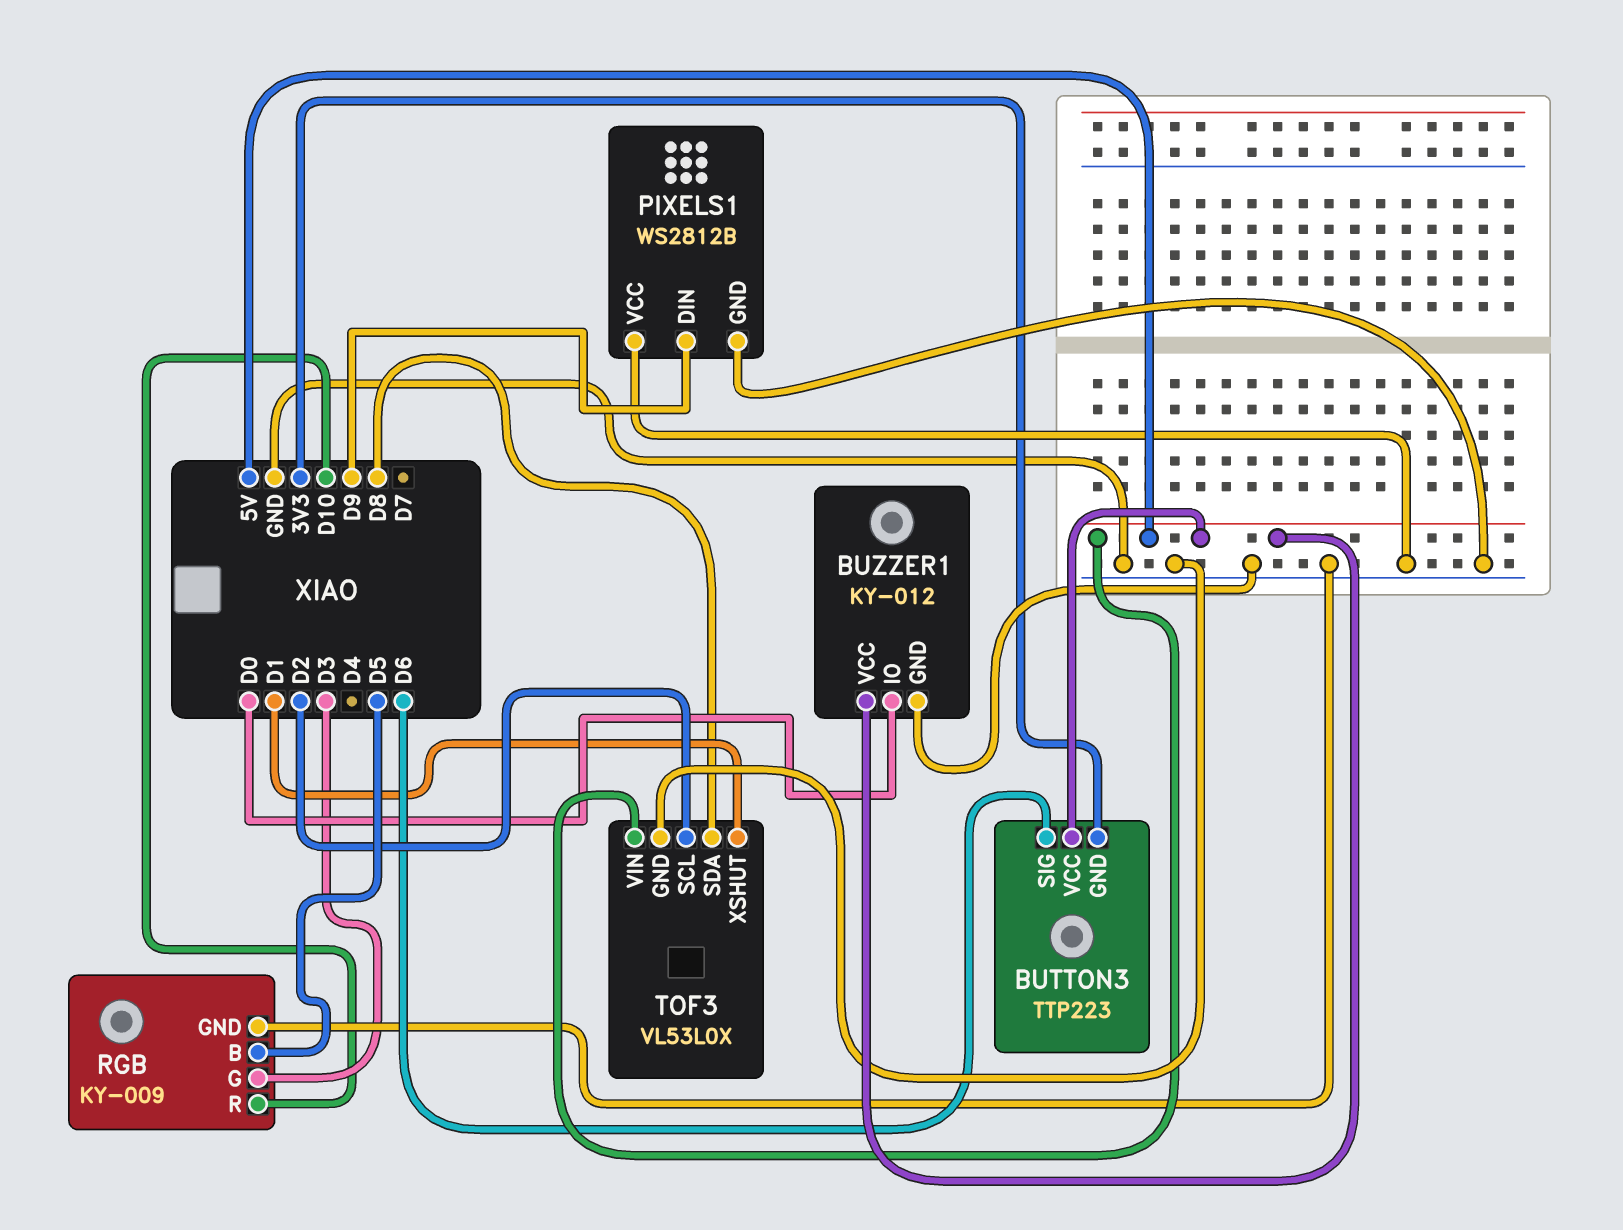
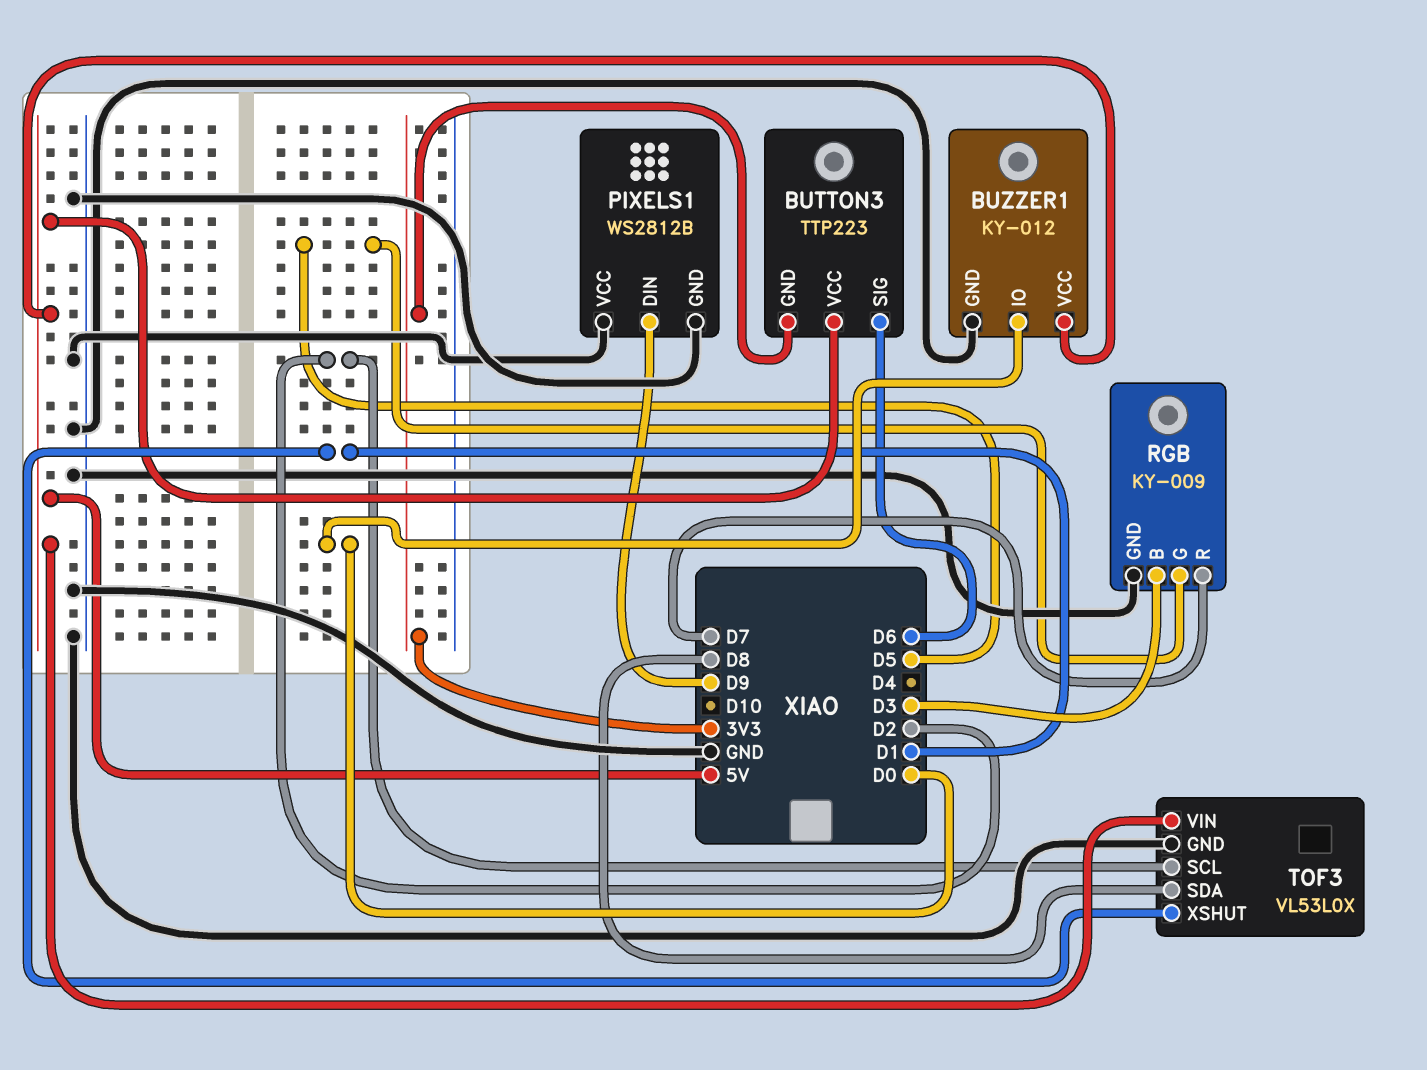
RGB pin B: D5 -> D3
RGB pin G: D3 -> D5
RGB pin R: D10 -> D7

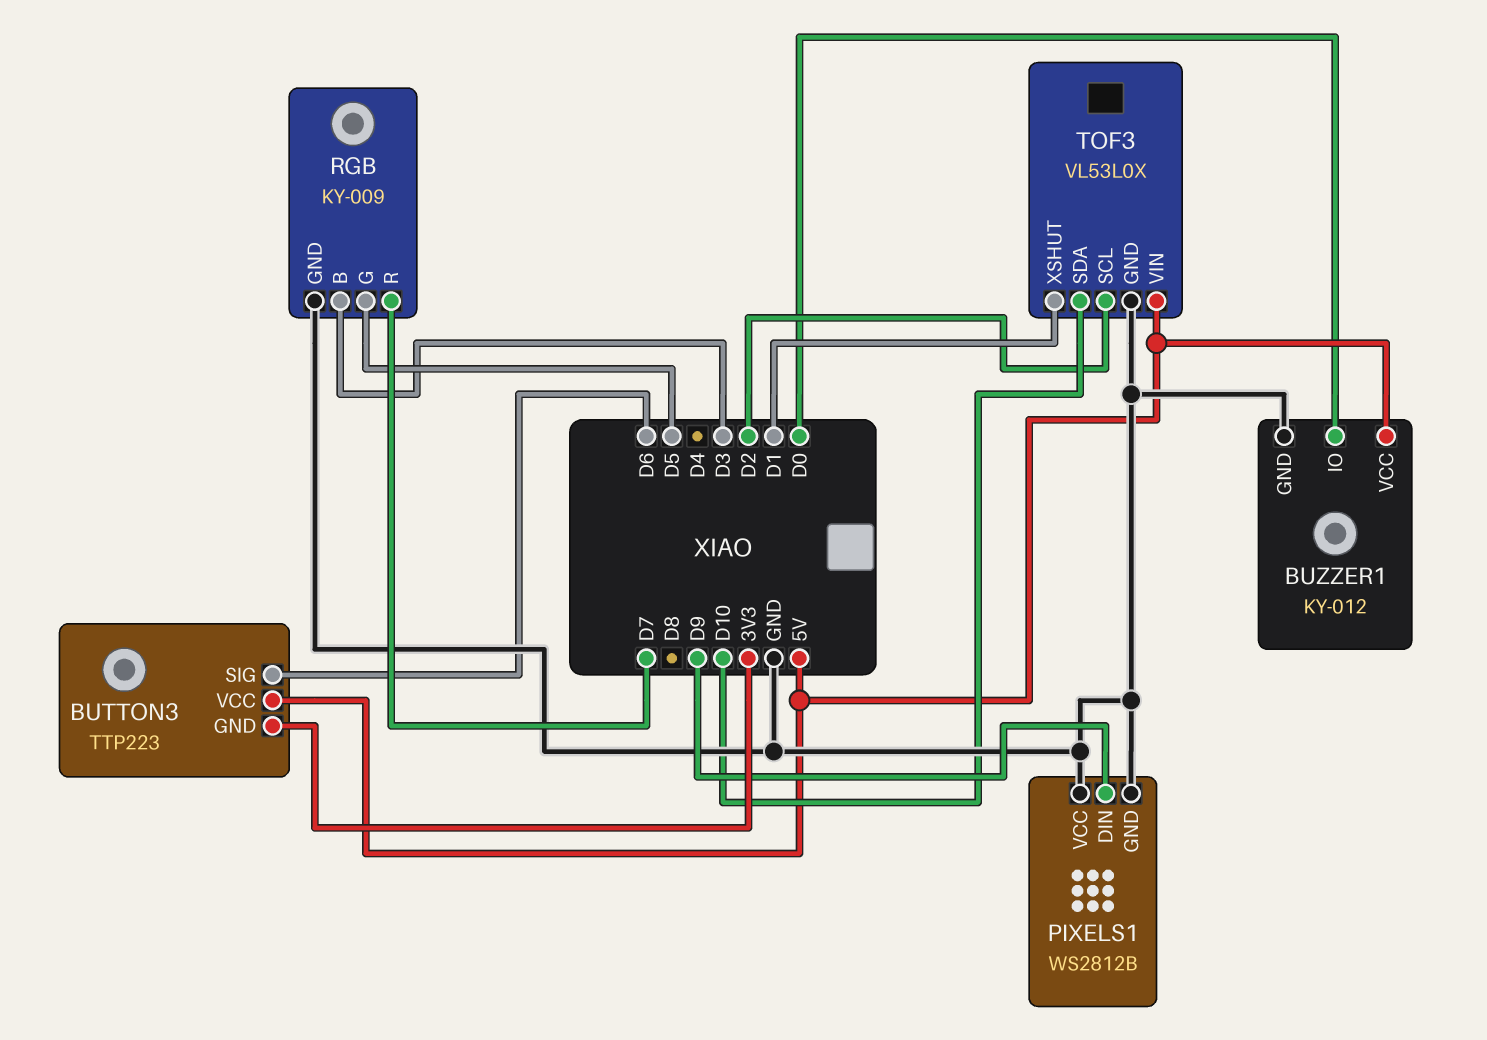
TOF3 pin SDA: D8 -> D10

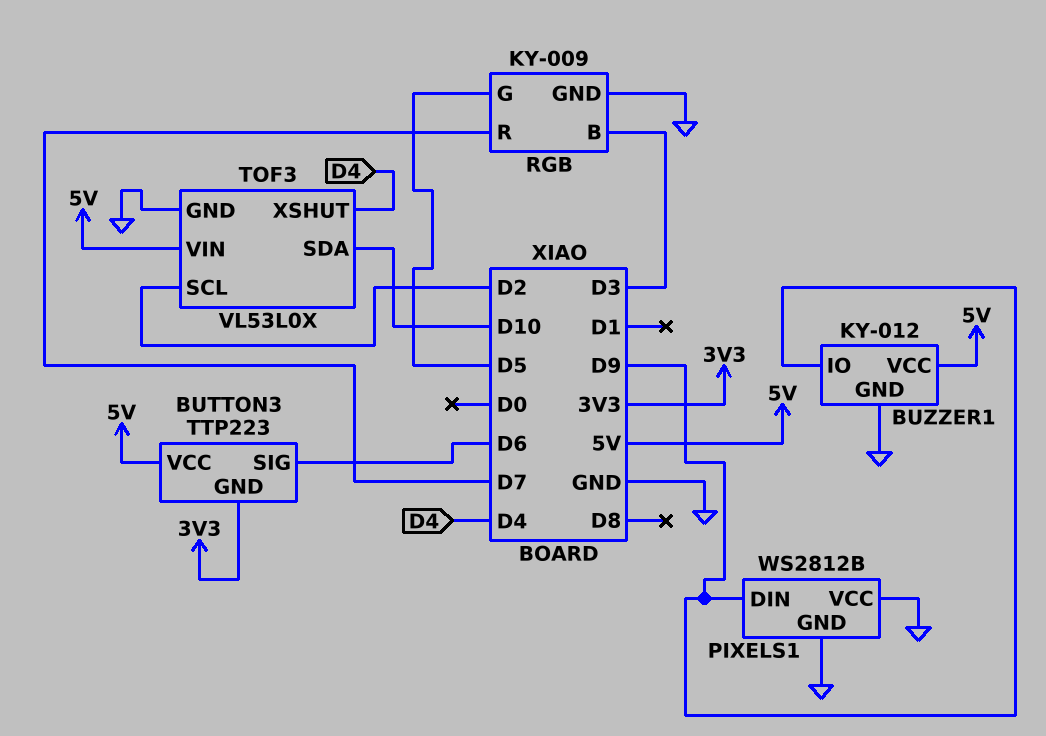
BUZZER1 pin IO: D0 -> D9
TOF3 pin XSHUT: D1 -> D4

